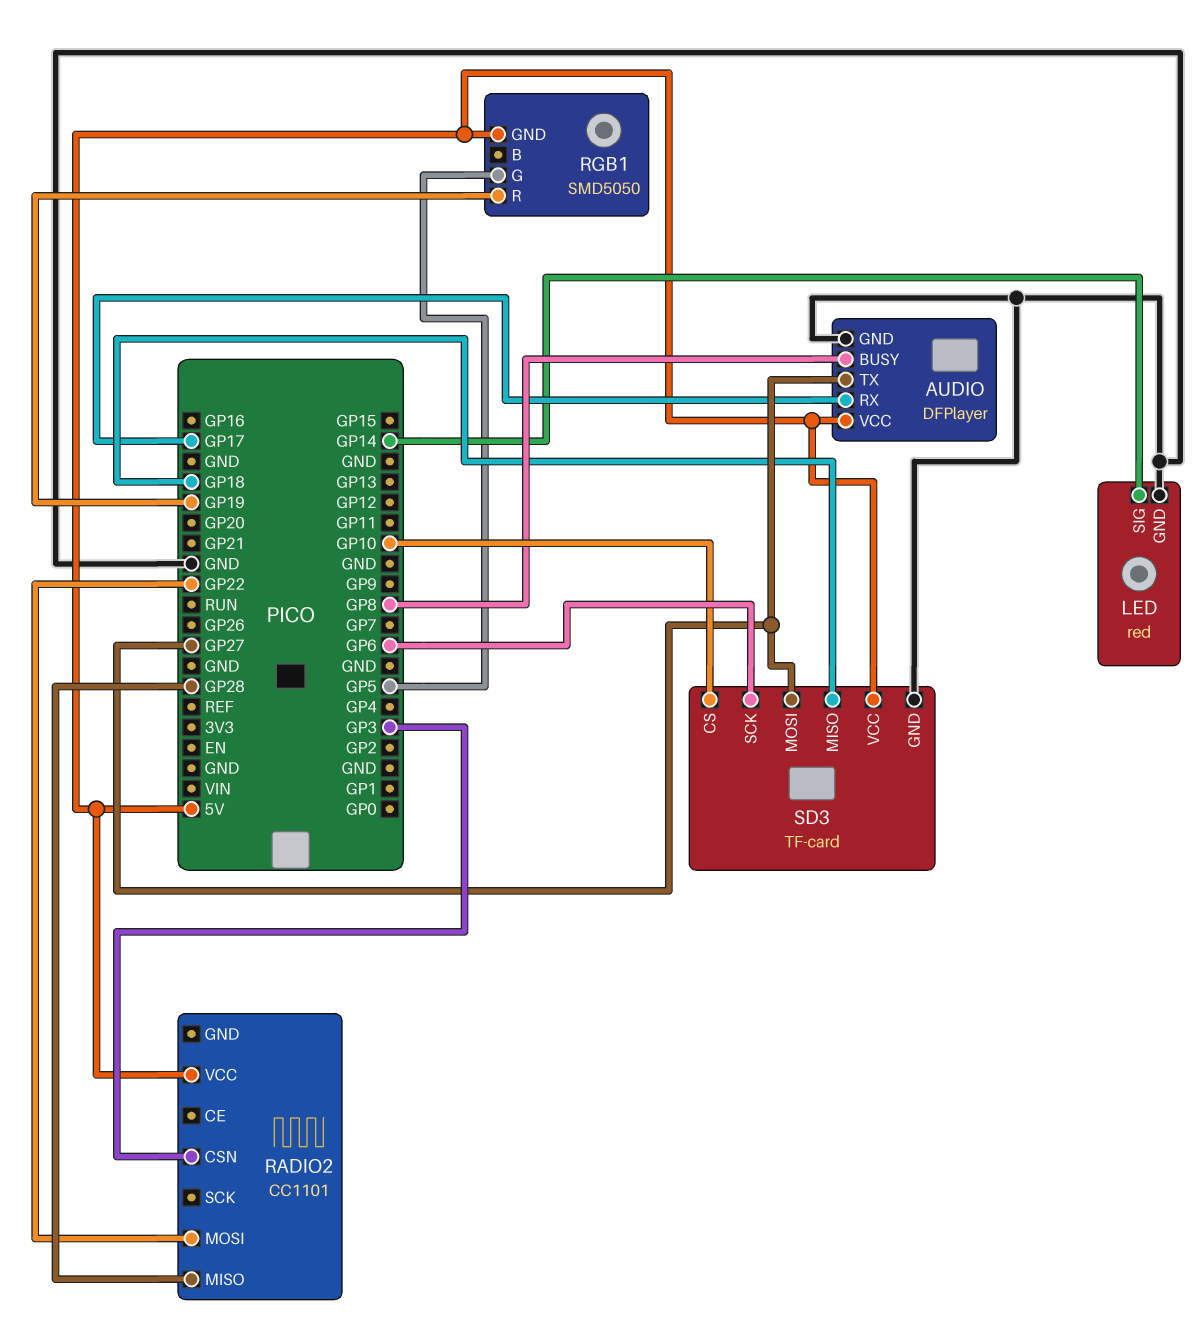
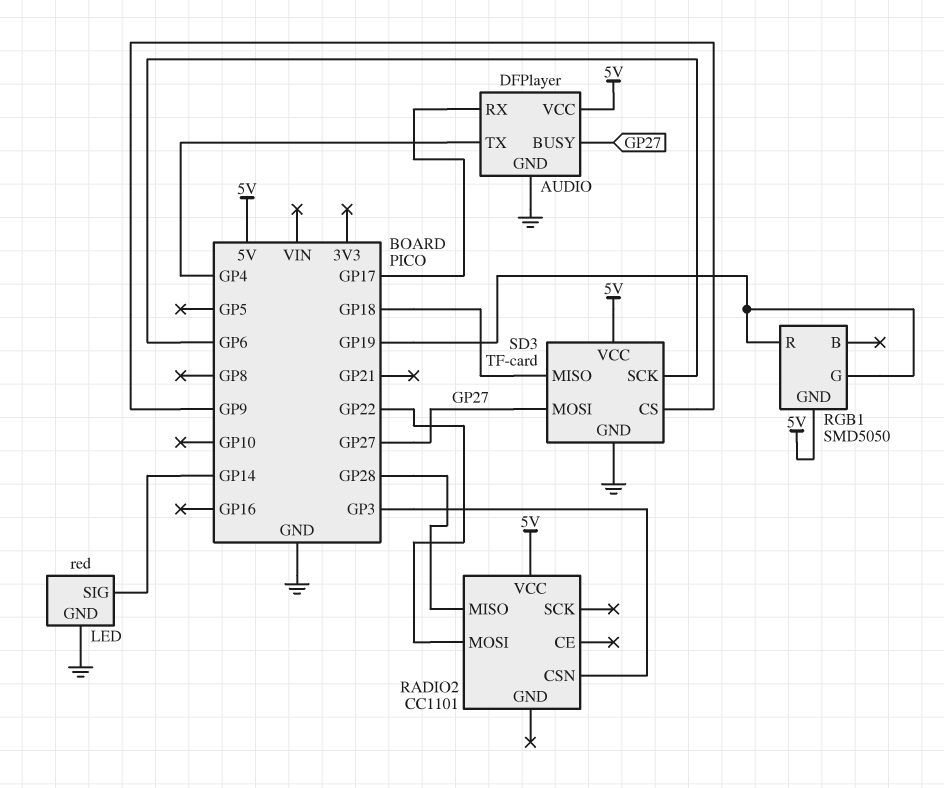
AUDIO pin BUSY: GP8 -> GP27
AUDIO pin TX: GP27 -> GP4
RGB1 pin G: GP5 -> GP19
SD3 pin CS: GP10 -> GP9

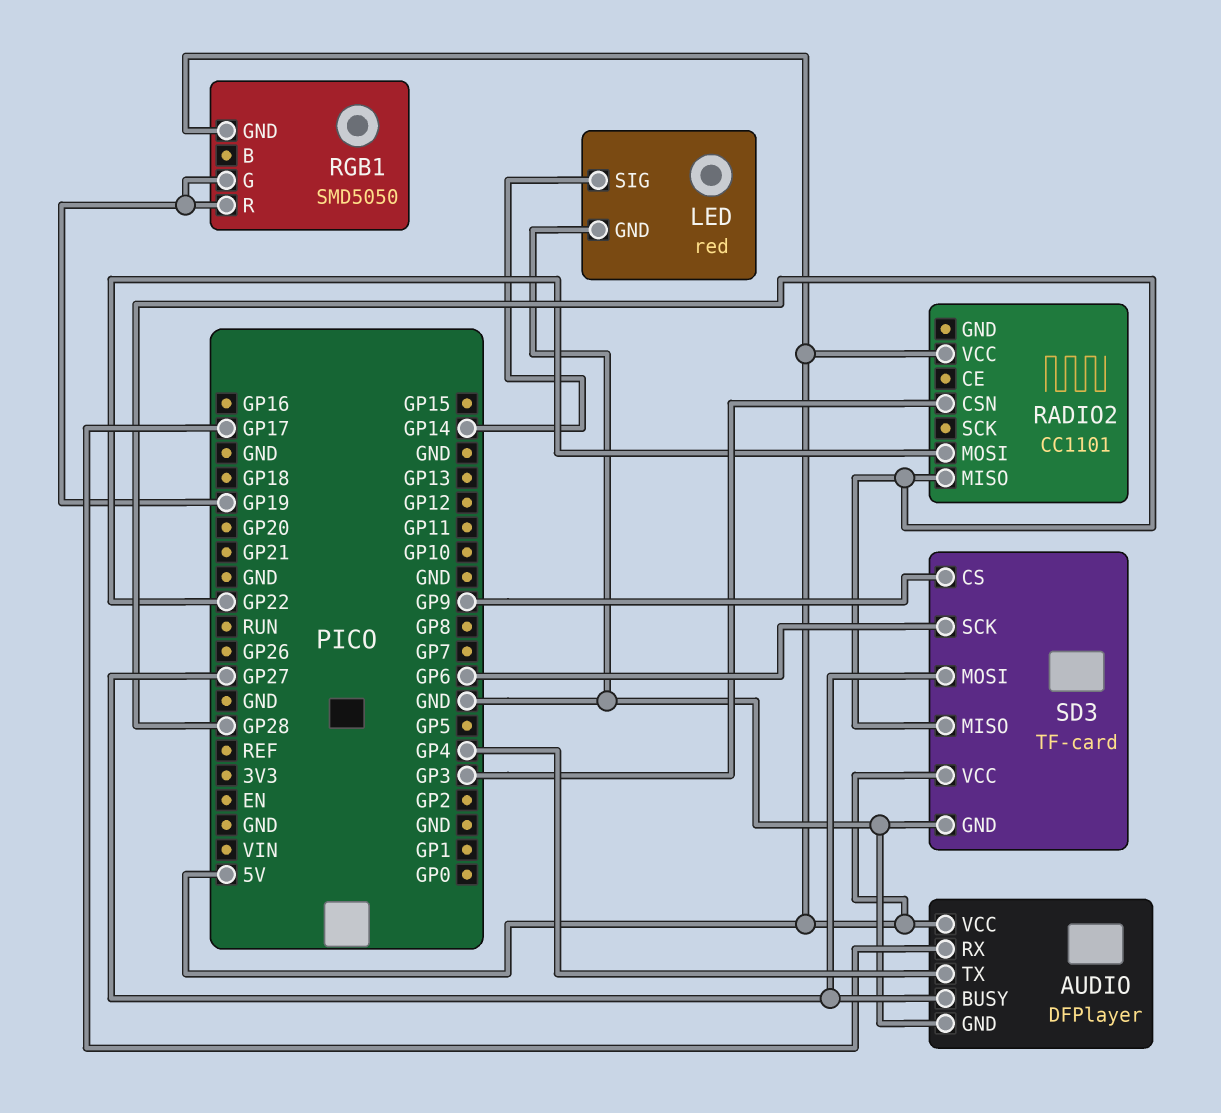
SD3 pin MISO: GP18 -> GP28

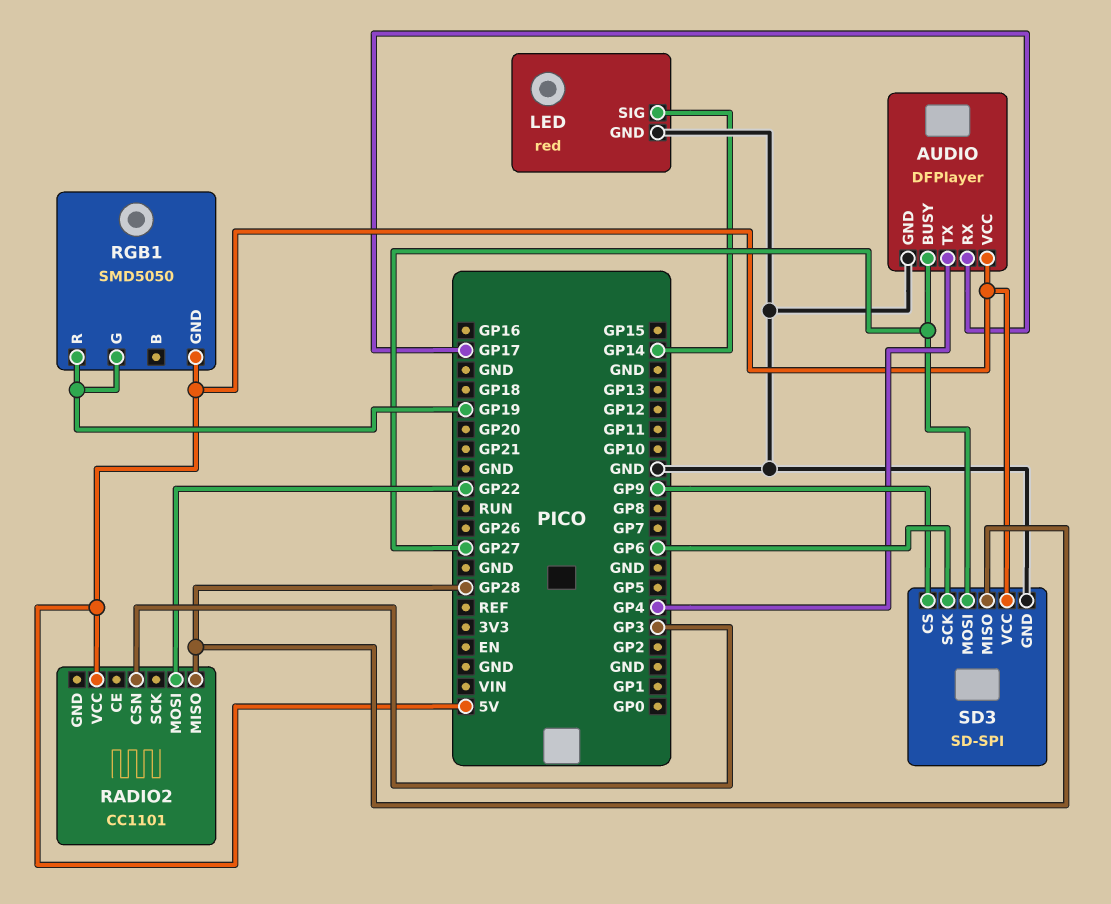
SD3: TF-card -> SD-SPI

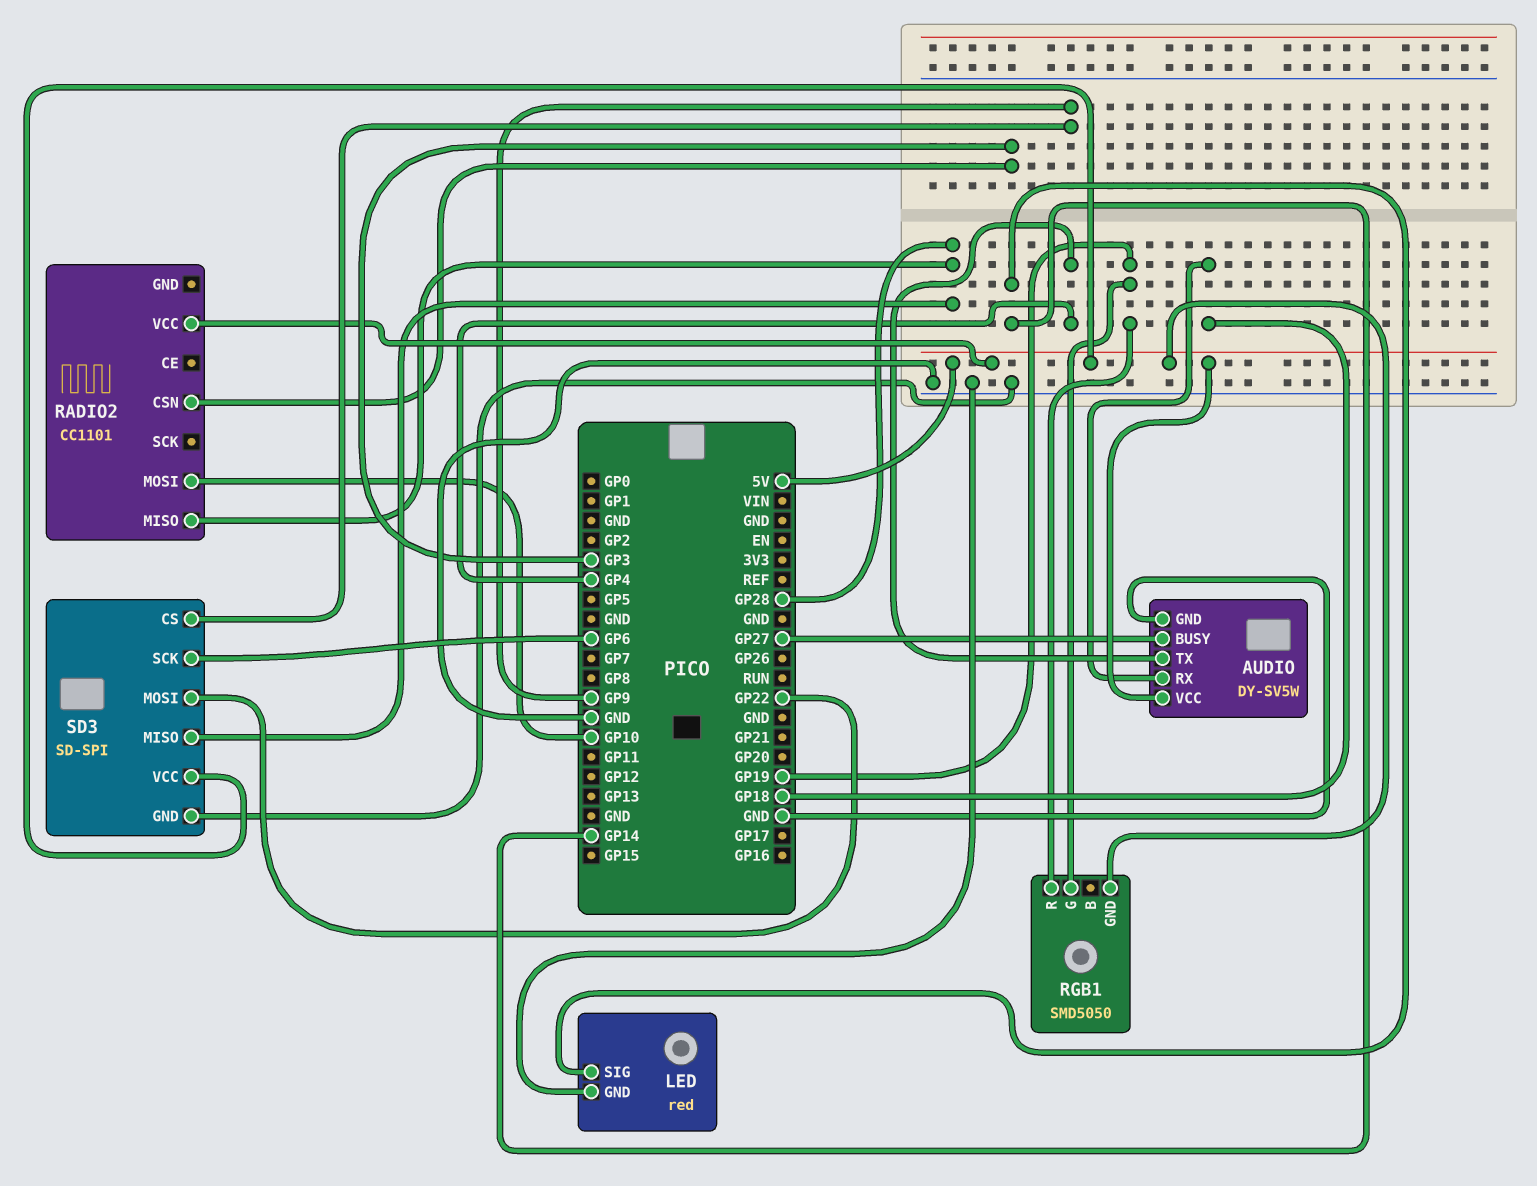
AUDIO: DFPlayer -> DY-SV5W
AUDIO pin RX: GP17 -> GP18
RADIO2 pin MOSI: GP22 -> GP10
SD3 pin MOSI: GP27 -> GP22

